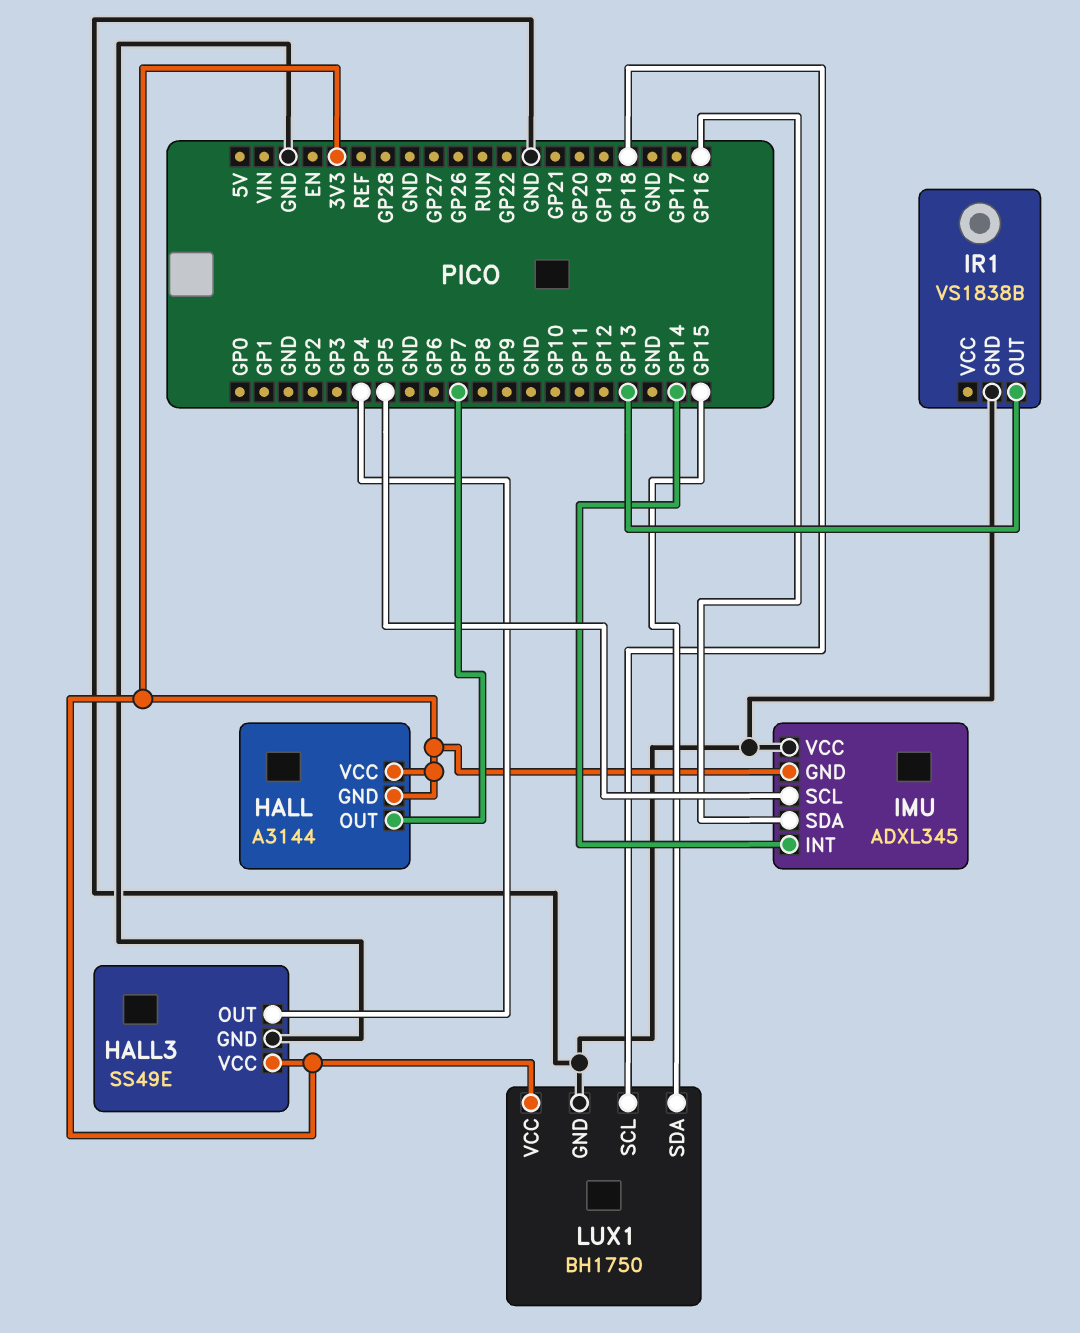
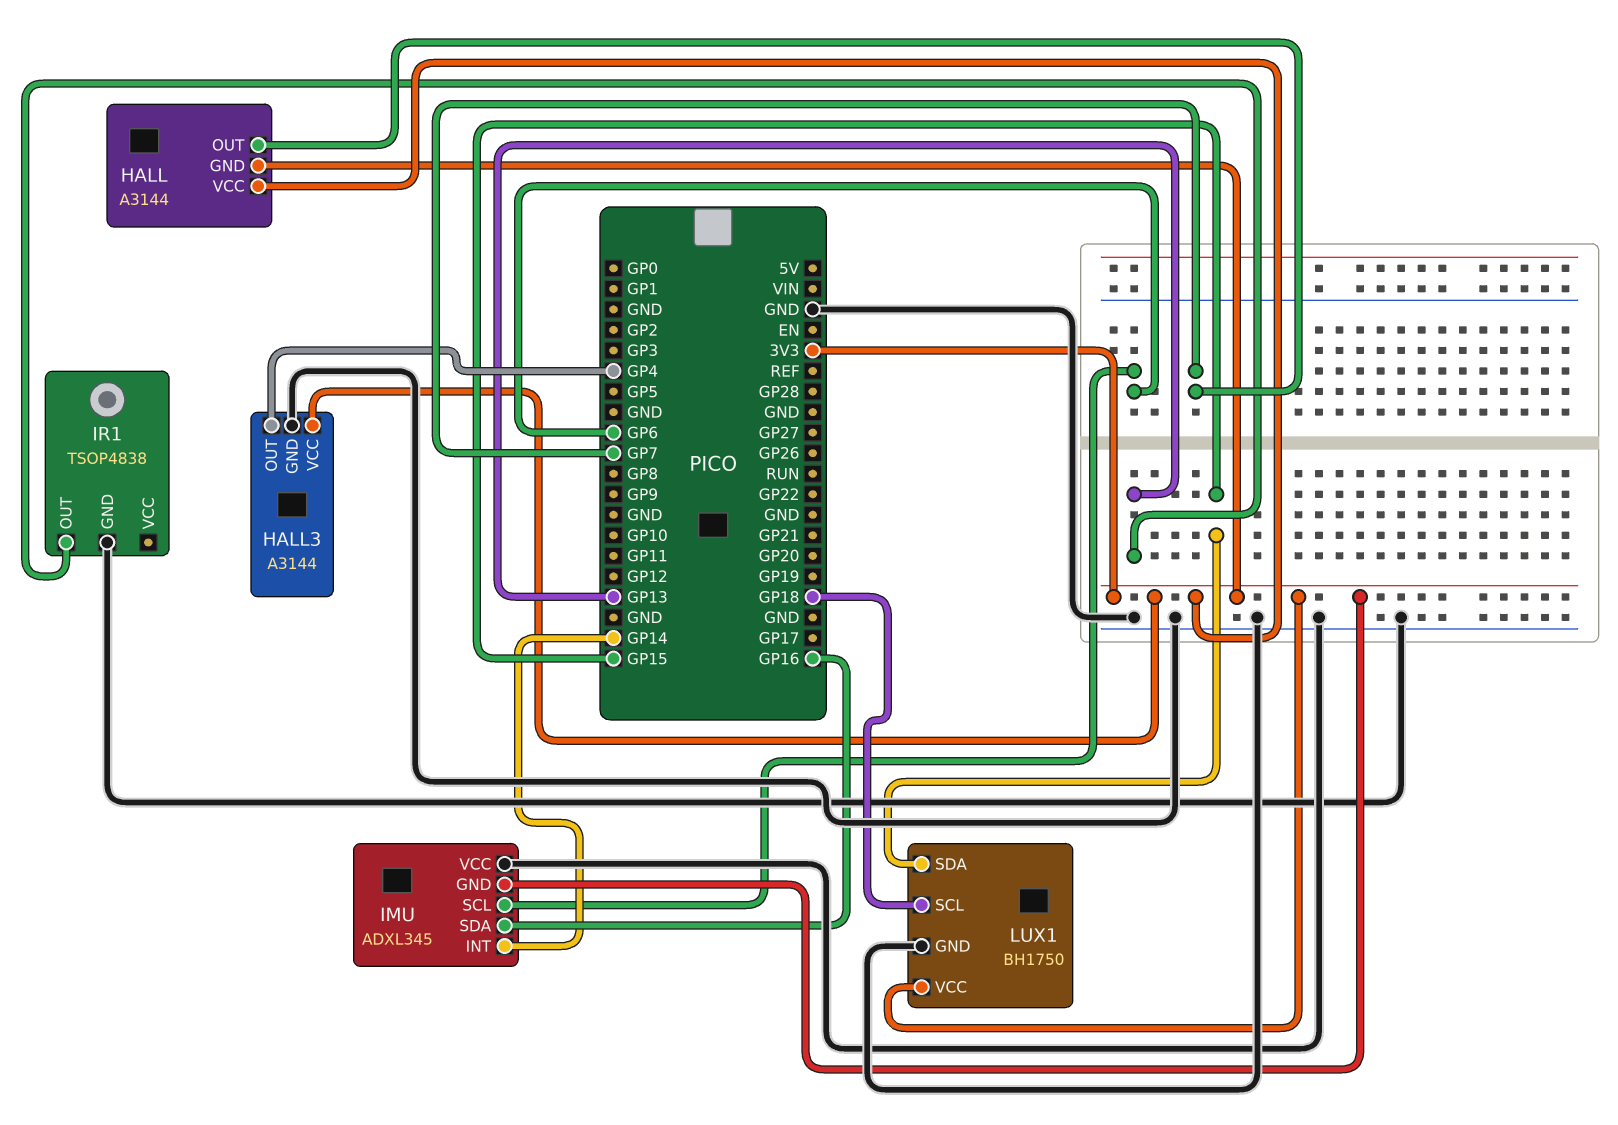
HALL3: SS49E -> A3144
IMU pin SCL: GP5 -> GP6
IR1: VS1838B -> TSOP4838

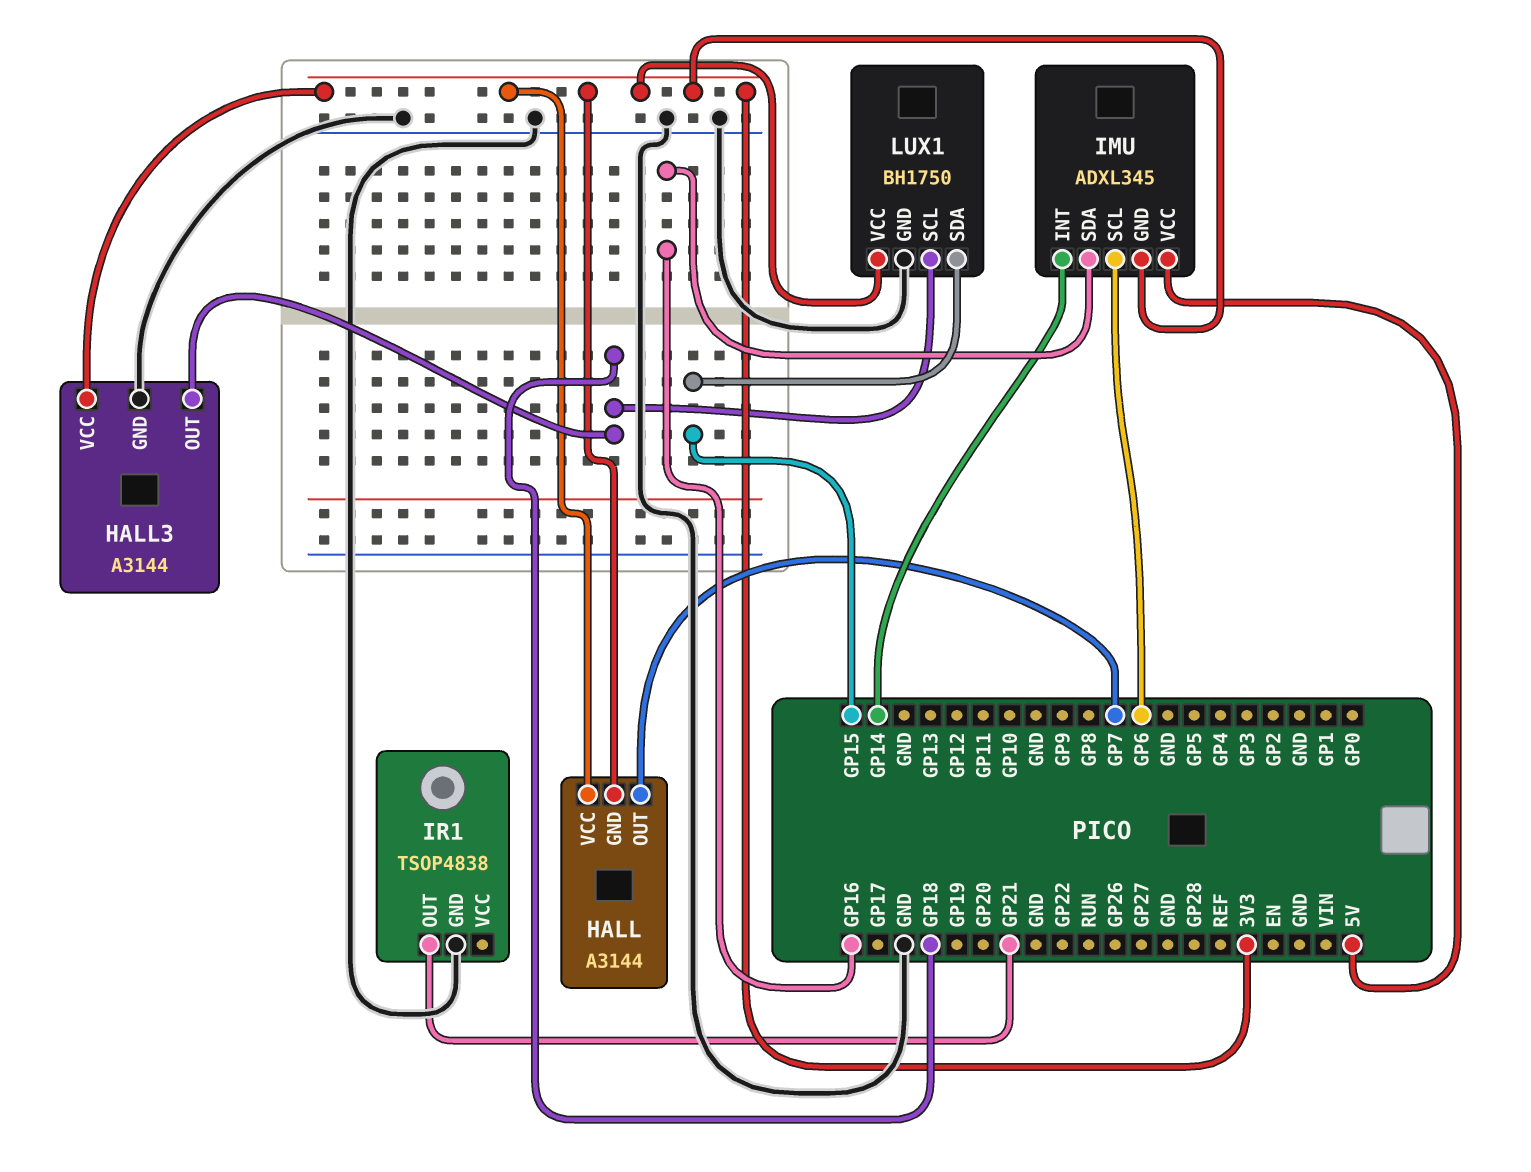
HALL3 pin OUT: GP4 -> GP18
IMU pin VCC: GND -> 5V
IR1 pin OUT: GP13 -> GP21

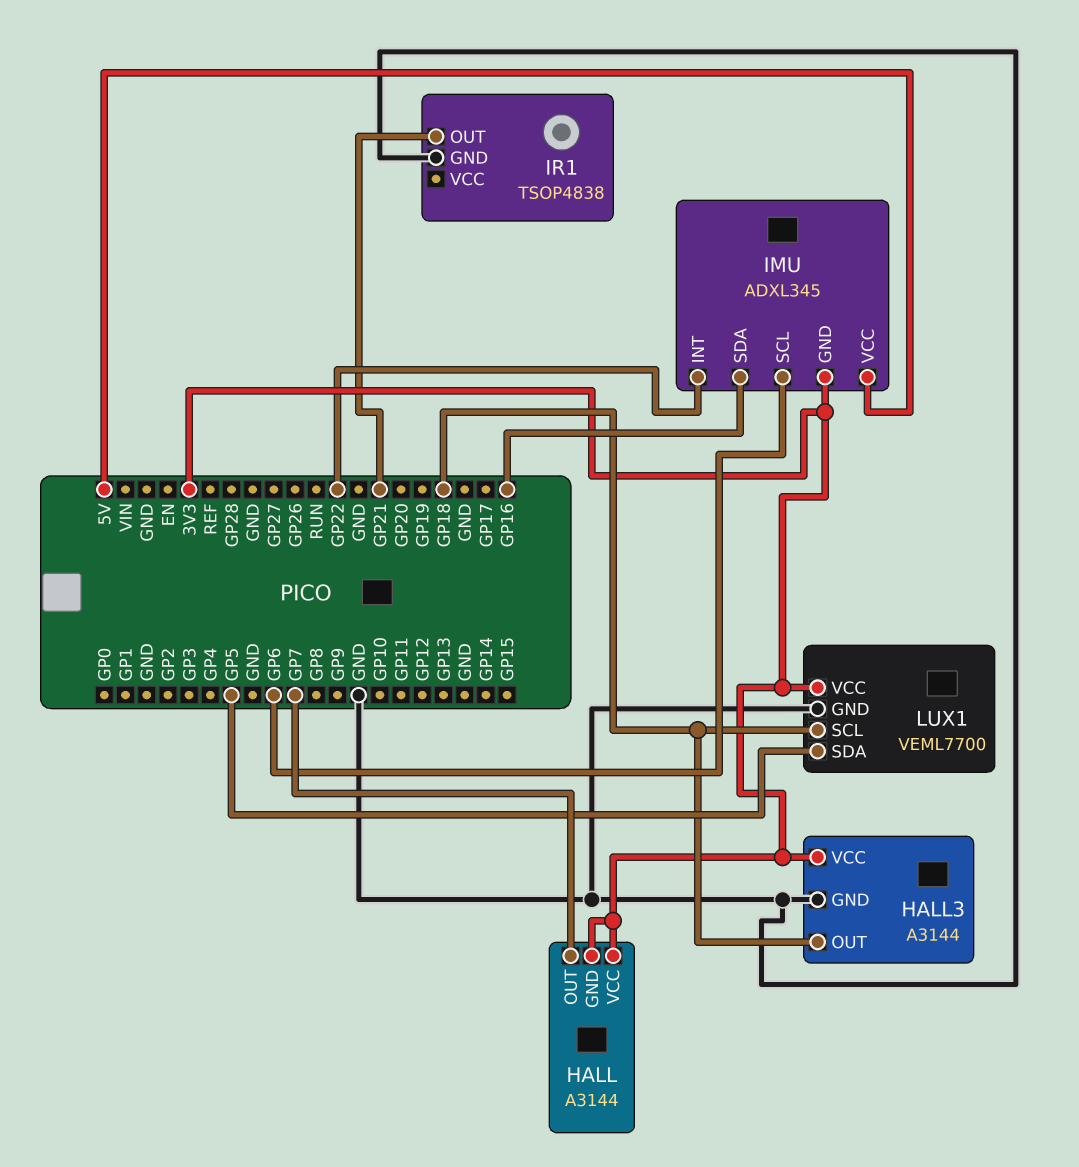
IMU pin INT: GP14 -> GP22
LUX1: BH1750 -> VEML7700
LUX1 pin SDA: GP15 -> GP5

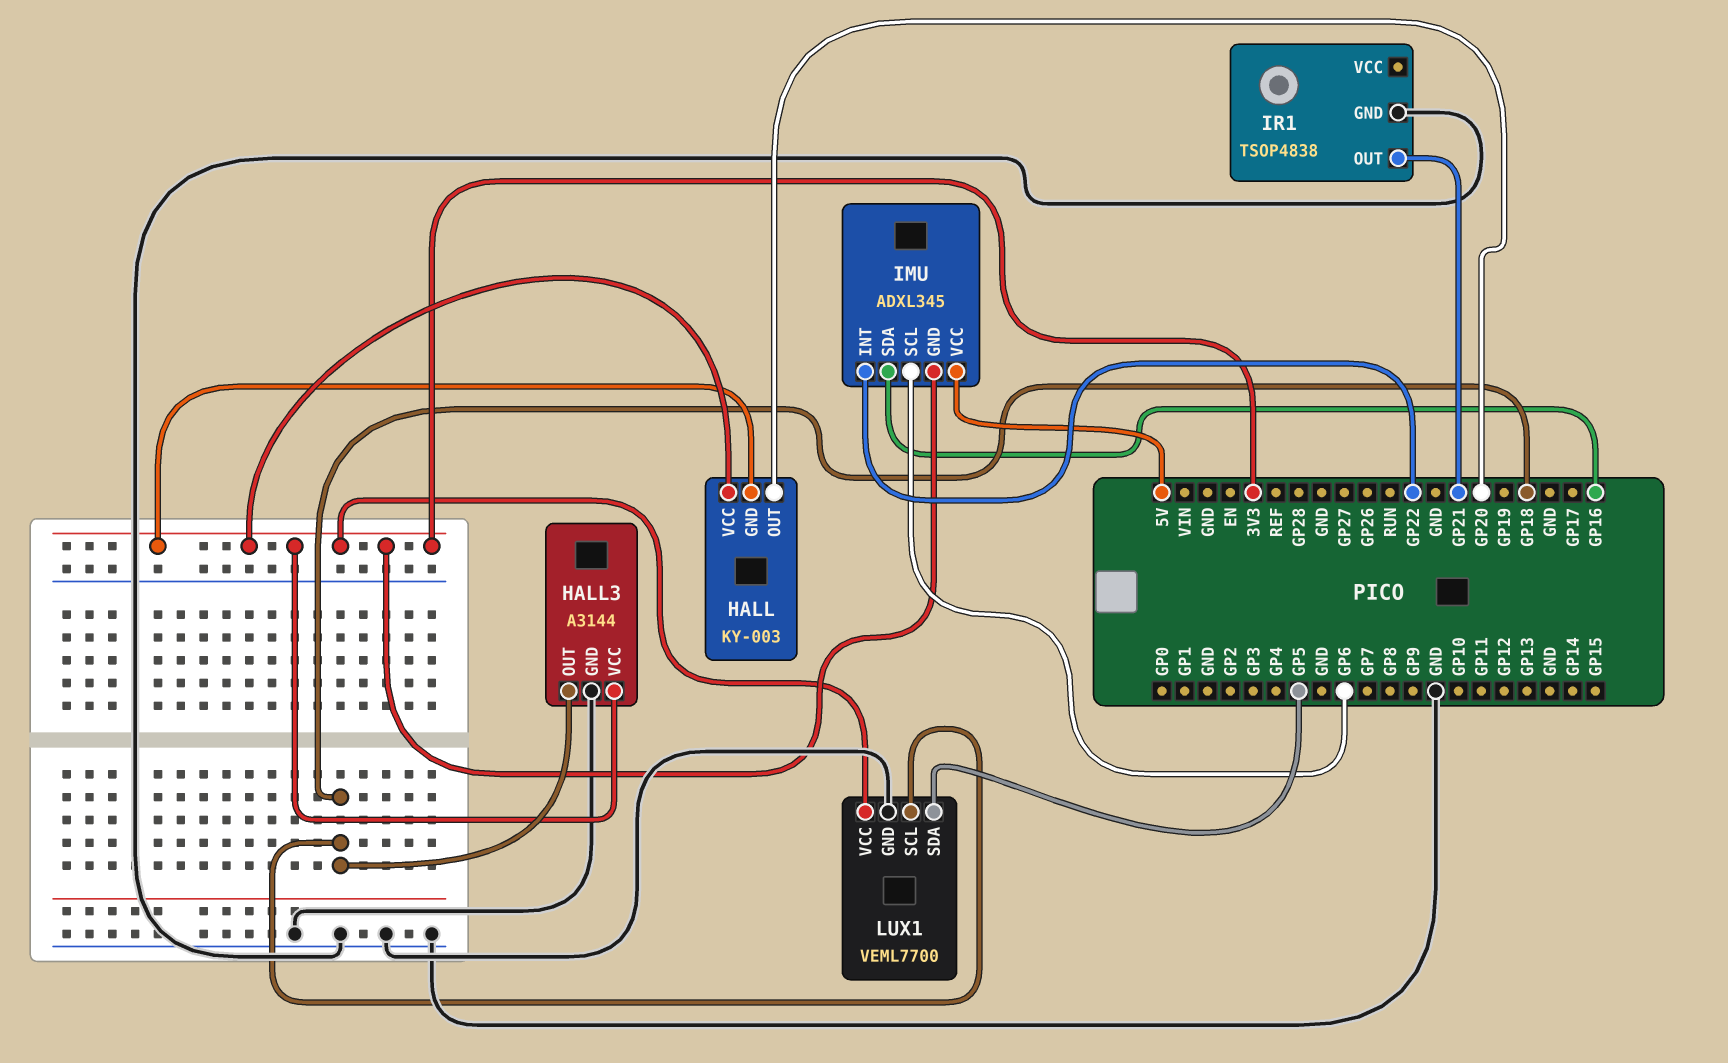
HALL: A3144 -> KY-003
HALL pin OUT: GP7 -> GP20

